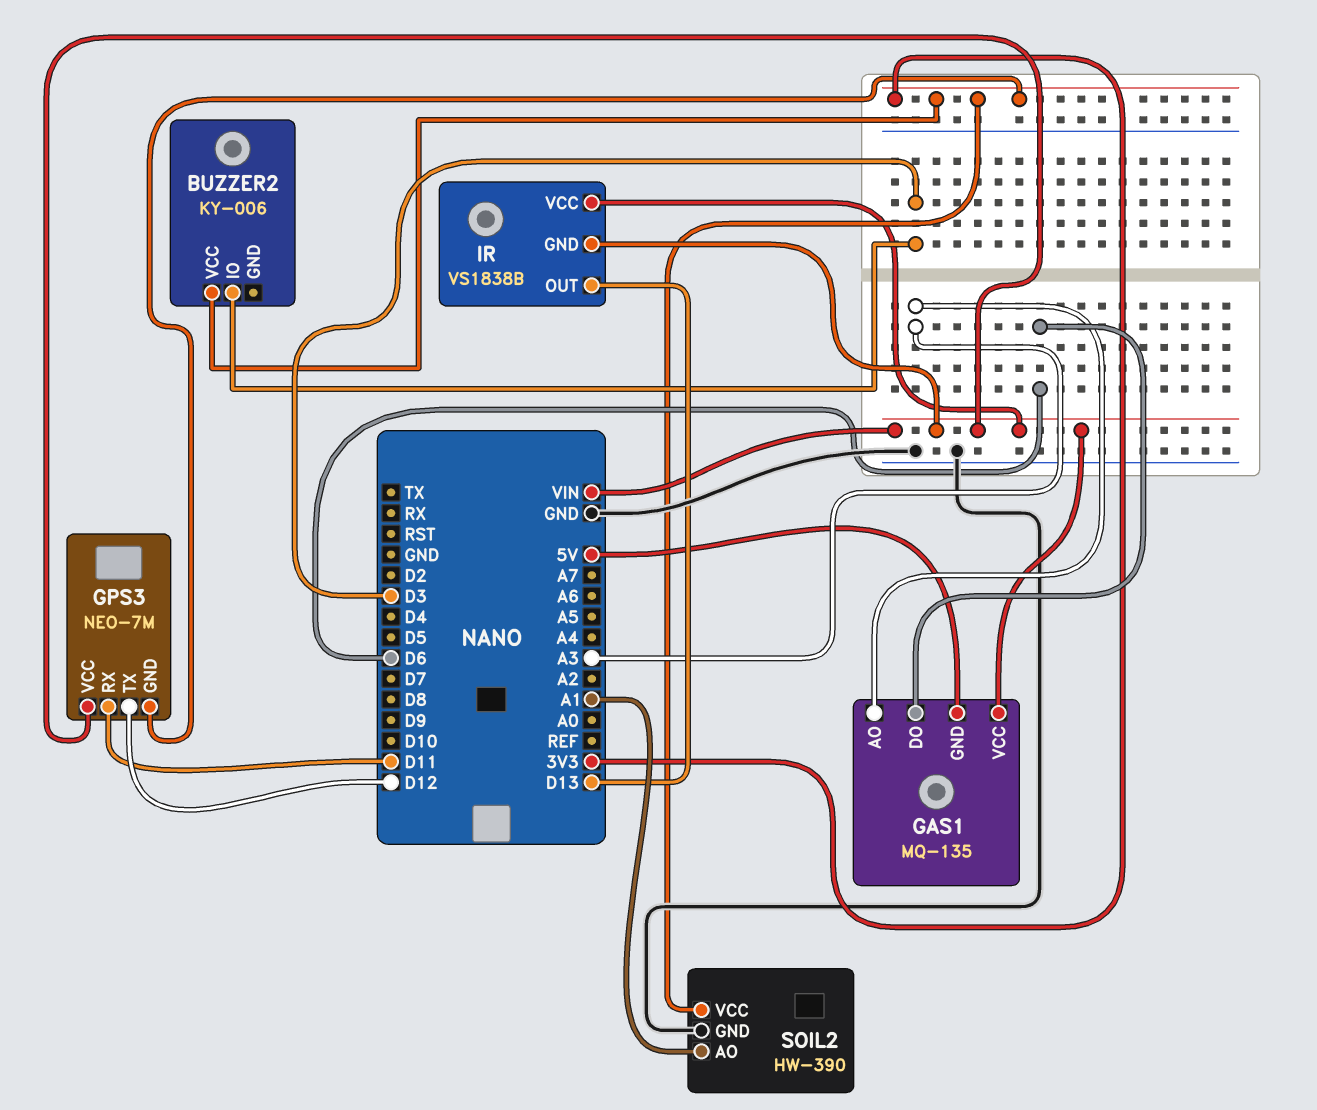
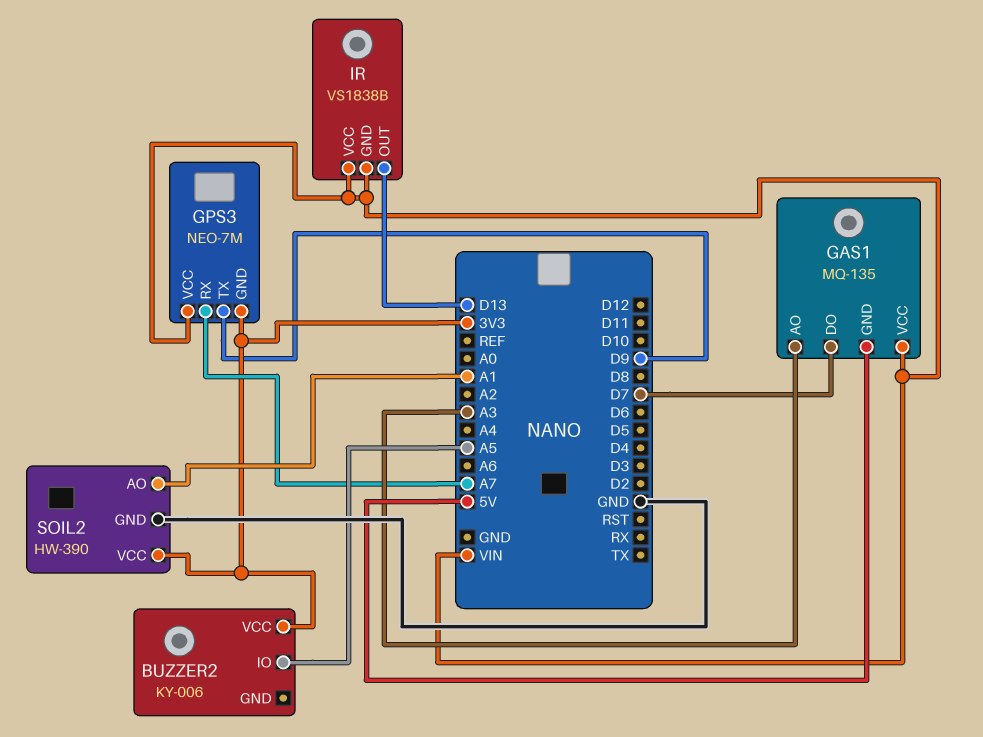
BUZZER2 pin IO: D3 -> A5
GAS1 pin DO: D6 -> D7
GPS3 pin RX: D11 -> A7
GPS3 pin TX: D12 -> D9

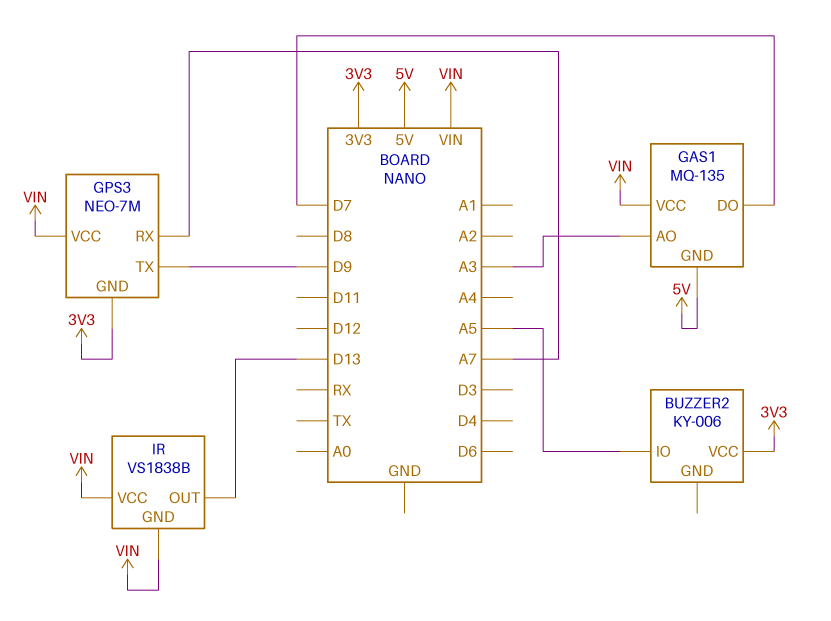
SOIL2: HW-390 -> none
SOIL2 pin AO: A1 -> none
SOIL2 pin GND: GND -> none
SOIL2 pin VCC: 3V3 -> none

